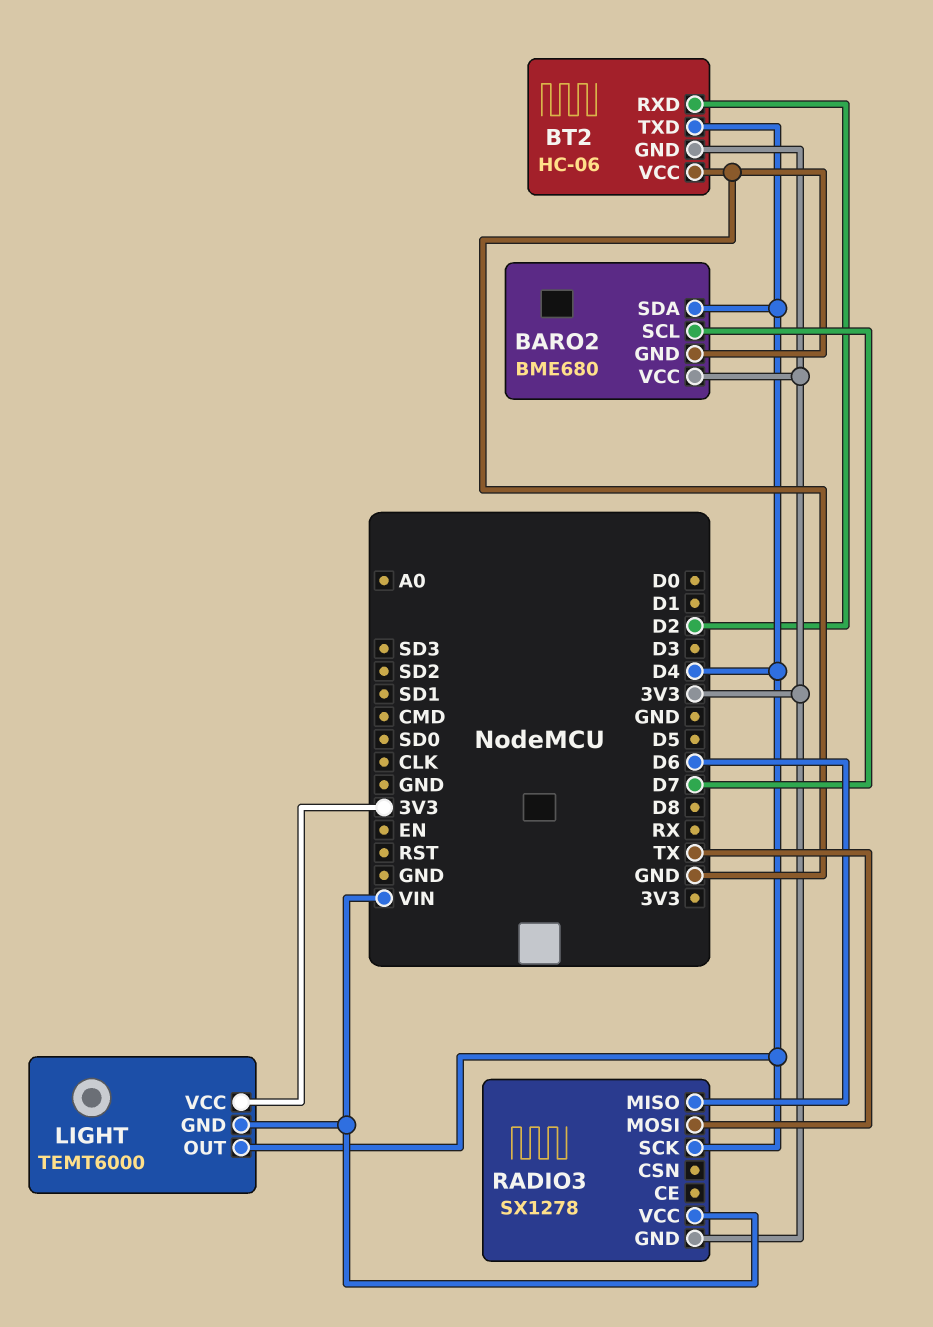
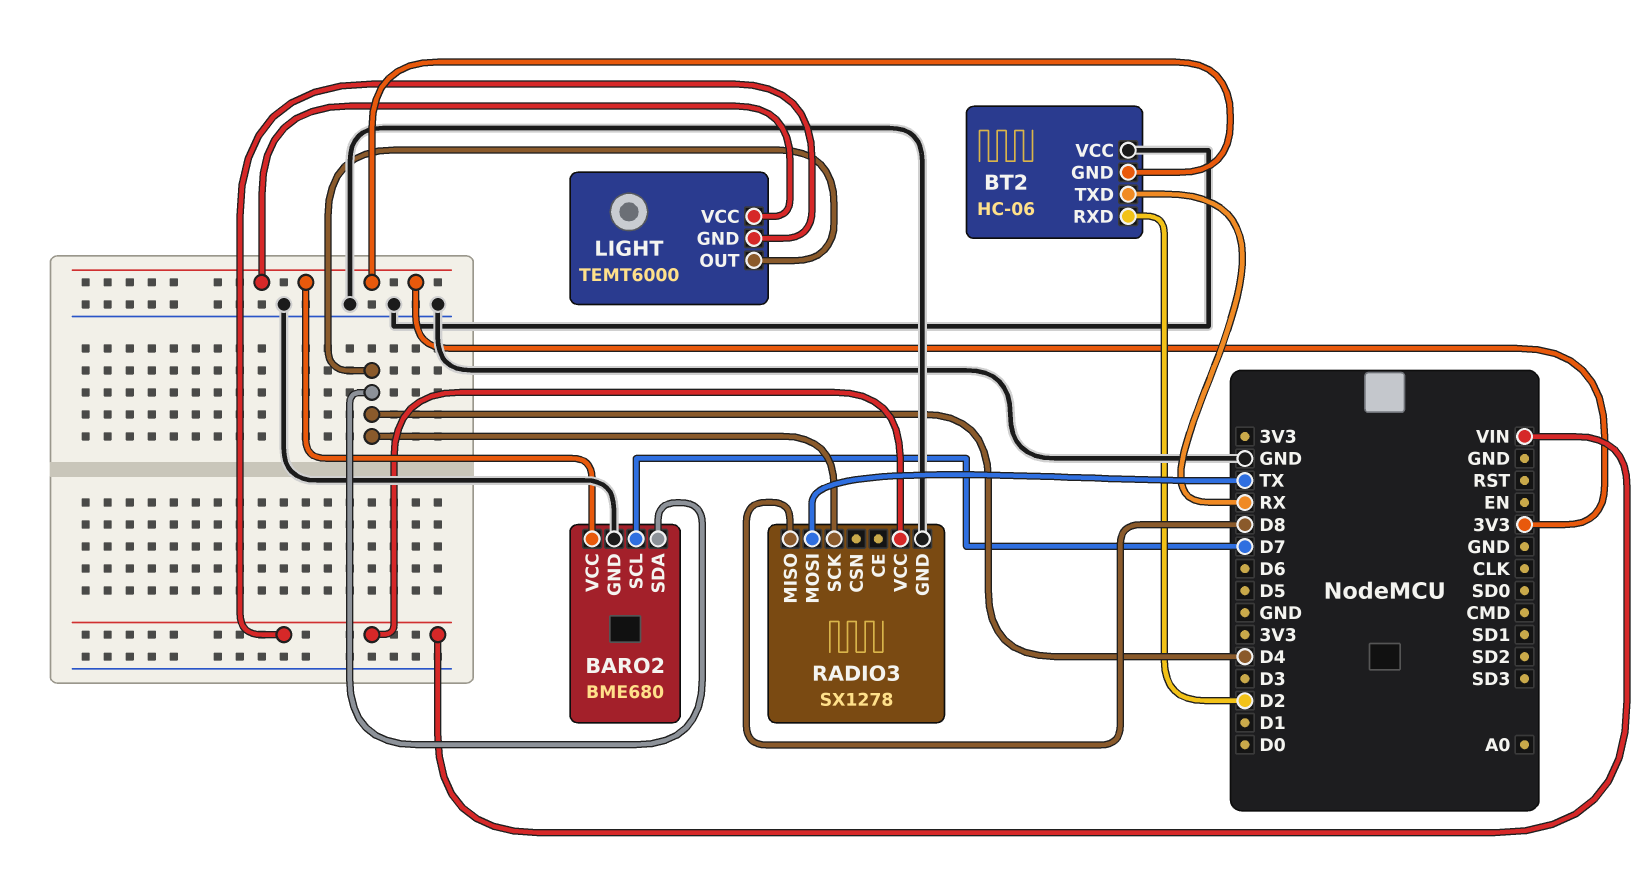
BT2 pin TXD: D4 -> RX
RADIO3 pin GND: 3V3 -> GND
RADIO3 pin MISO: D6 -> D8

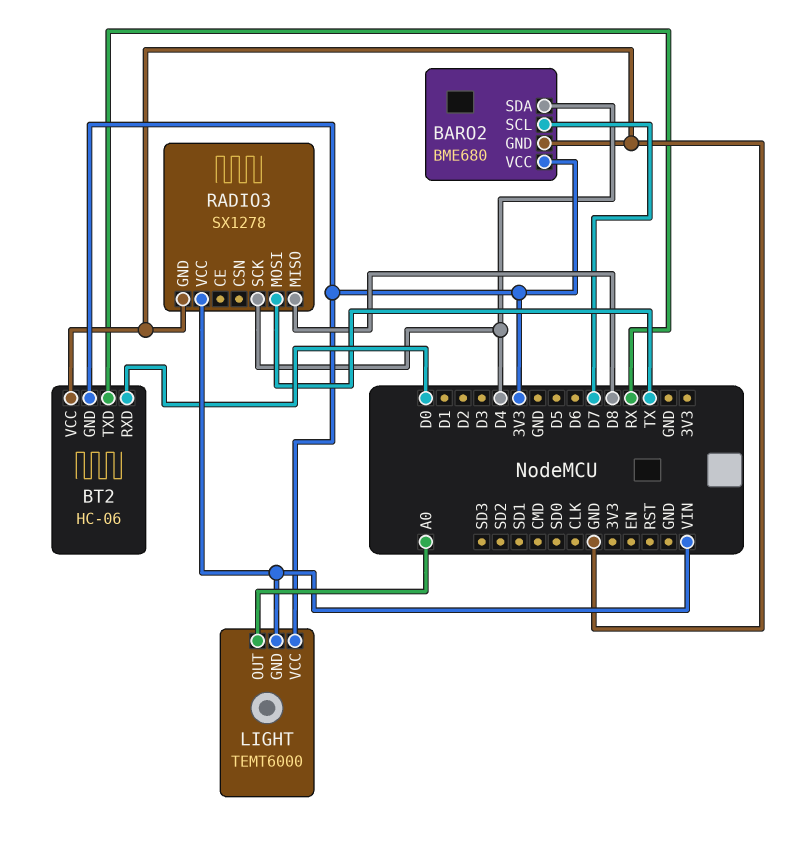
BT2 pin RXD: D2 -> D0
LIGHT pin OUT: D4 -> A0

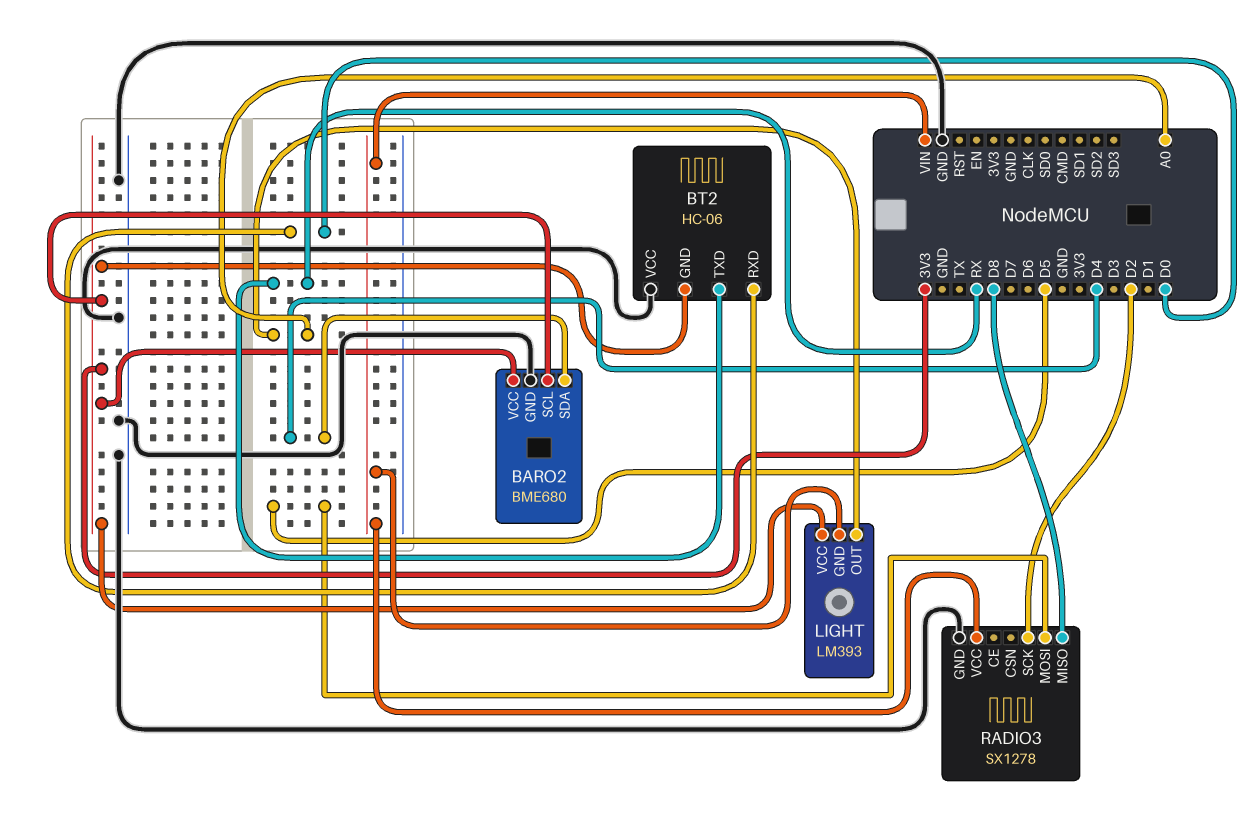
BARO2 pin SCL: D7 -> 3V3
LIGHT: TEMT6000 -> LM393
RADIO3 pin MOSI: TX -> D5
RADIO3 pin SCK: D4 -> D2

